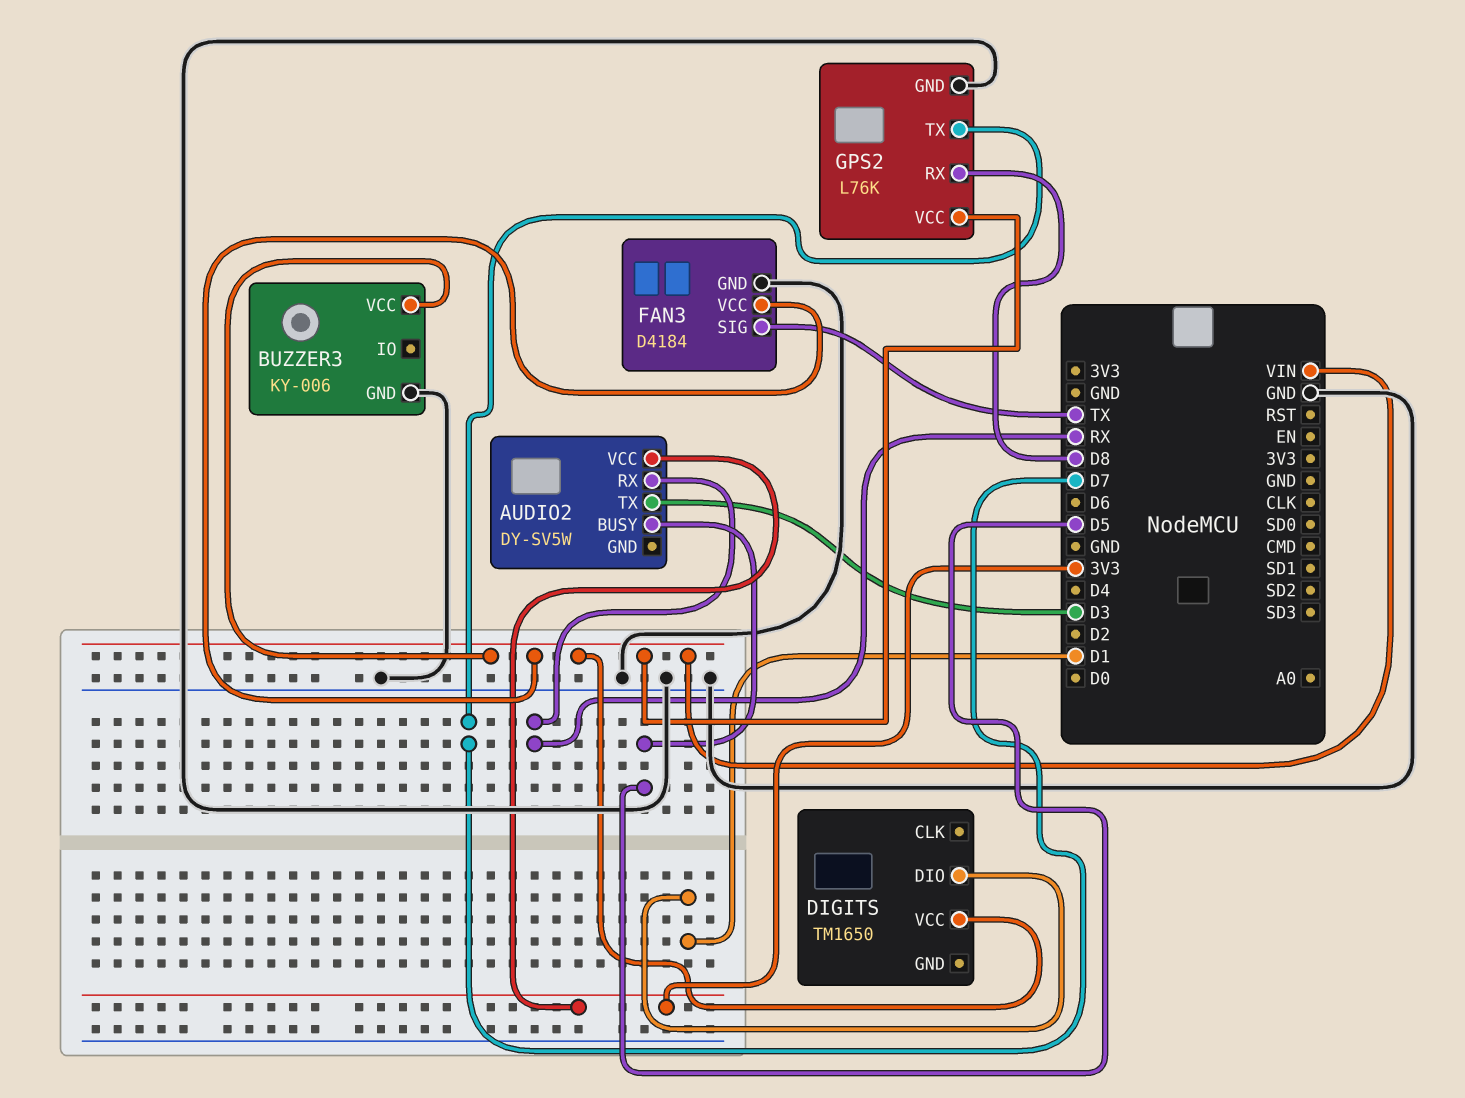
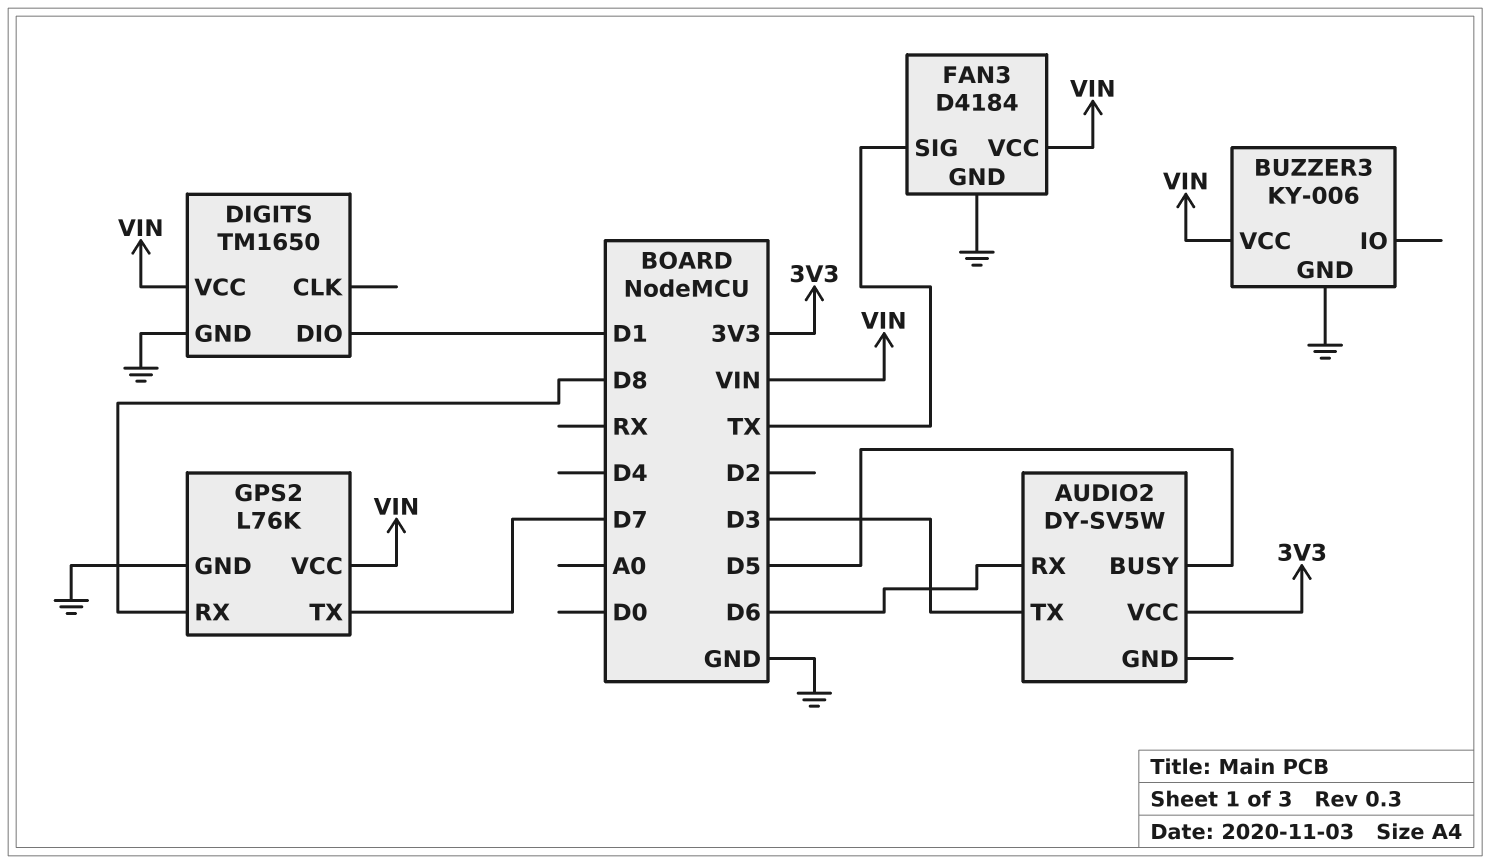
AUDIO2 pin RX: RX -> D6
DIGITS pin GND: none -> GND

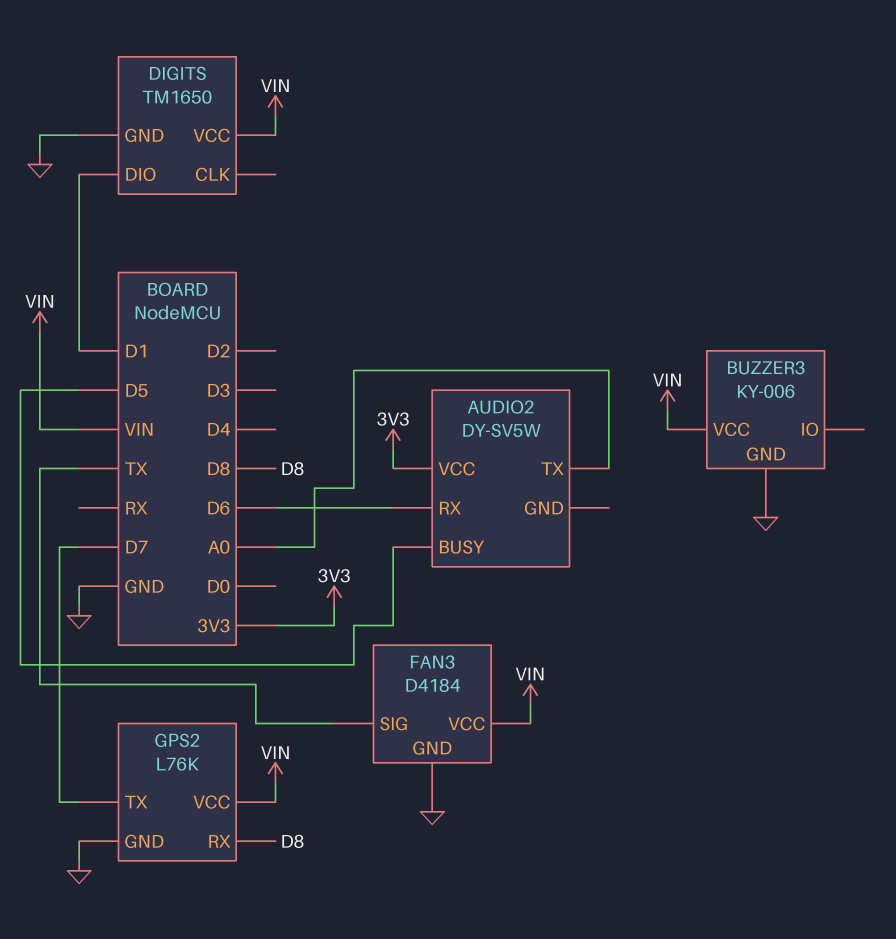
AUDIO2 pin TX: D3 -> A0

